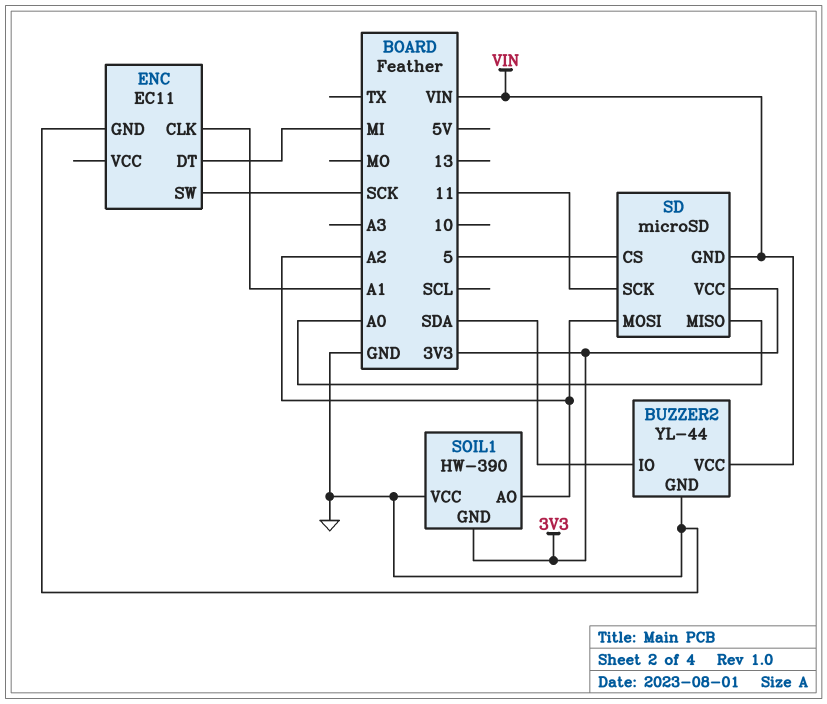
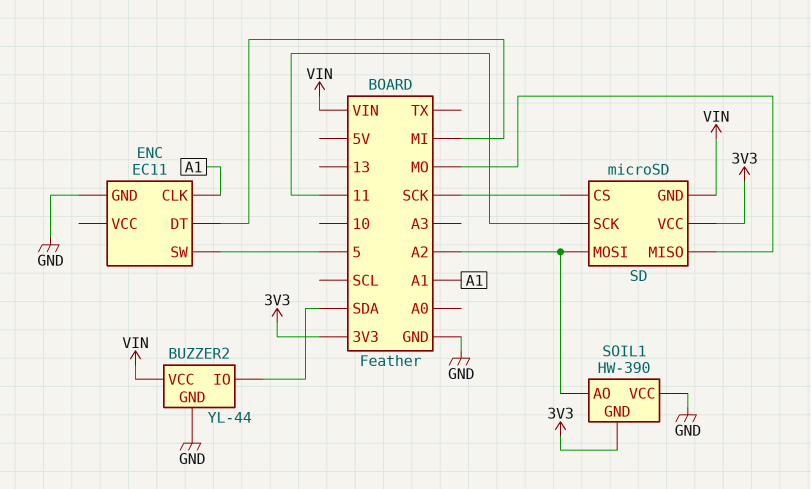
ENC pin SW: SCK -> 5
SD pin CS: 5 -> SCK
SD pin MISO: A0 -> MO

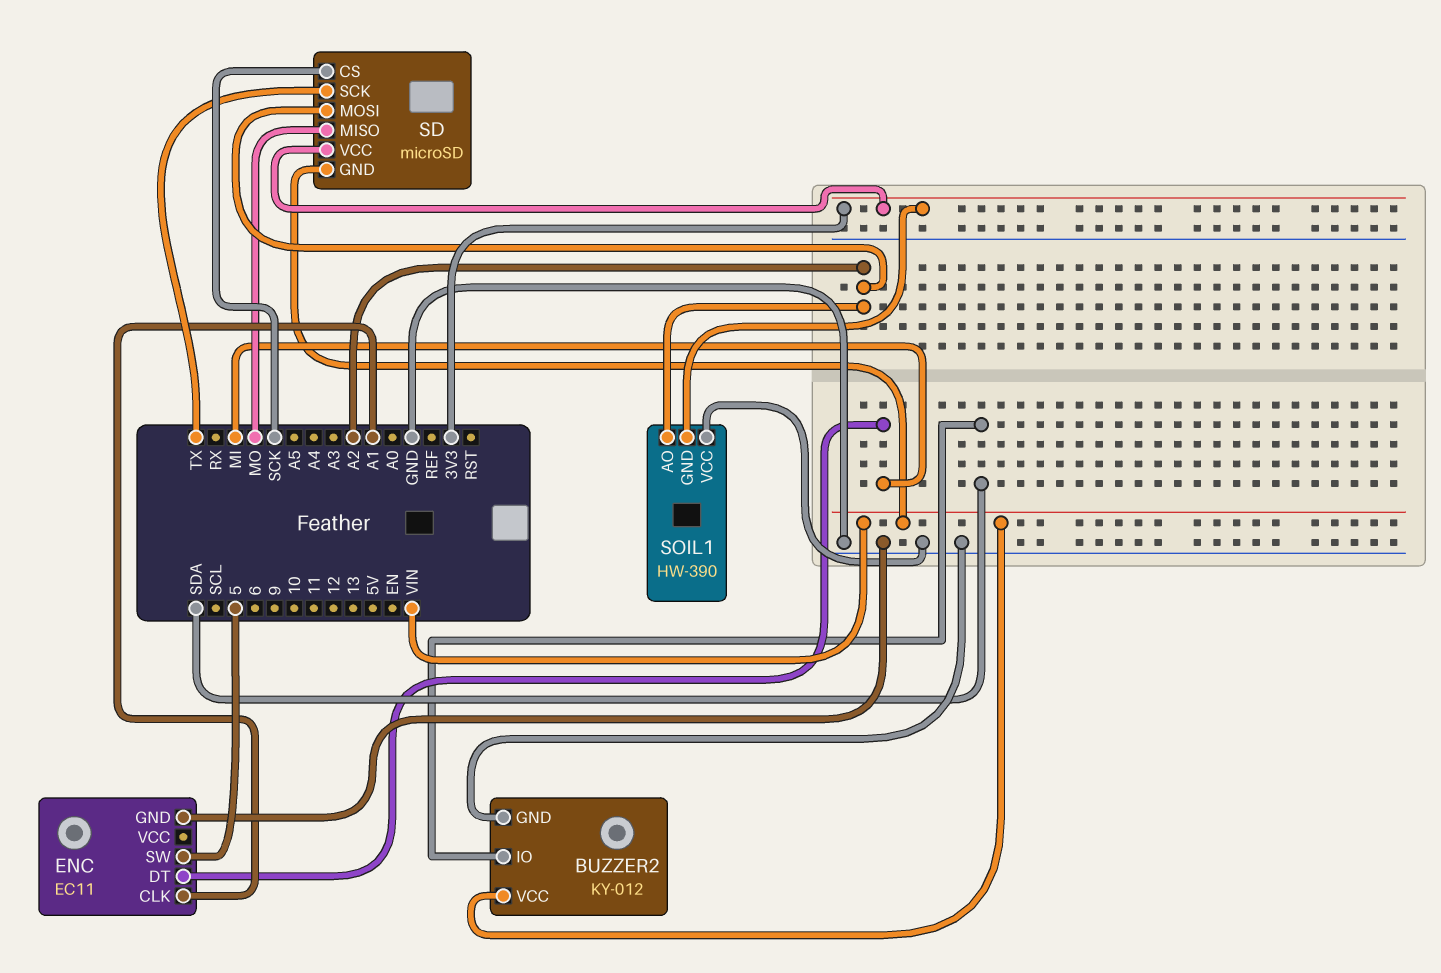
BUZZER2: YL-44 -> KY-012
SD pin SCK: 11 -> TX

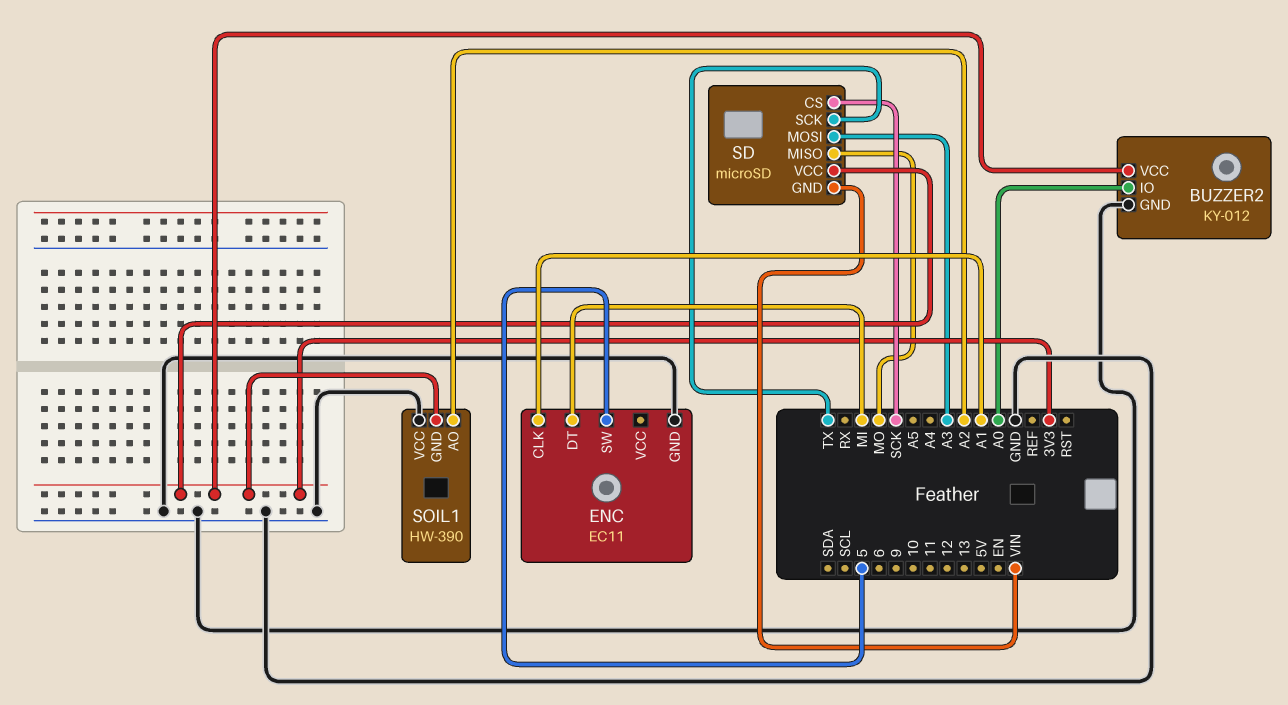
BUZZER2 pin IO: SDA -> A0
BUZZER2 pin VCC: VIN -> 3V3
SD pin MOSI: A2 -> A3

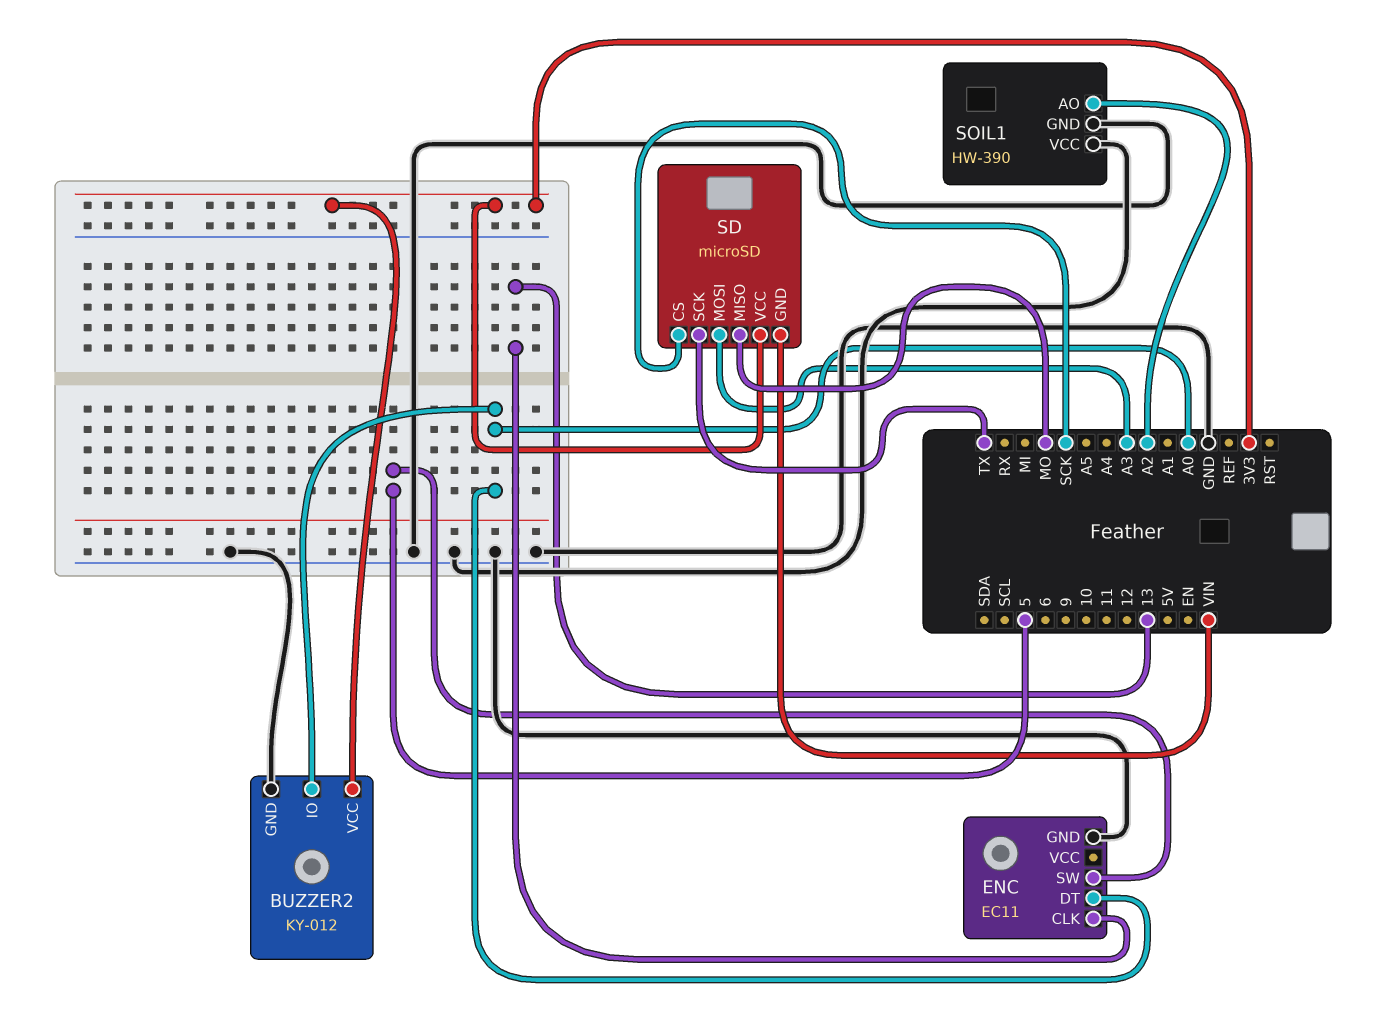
ENC pin CLK: A1 -> 13
ENC pin DT: MI -> A0
SOIL1 pin GND: 3V3 -> GND

